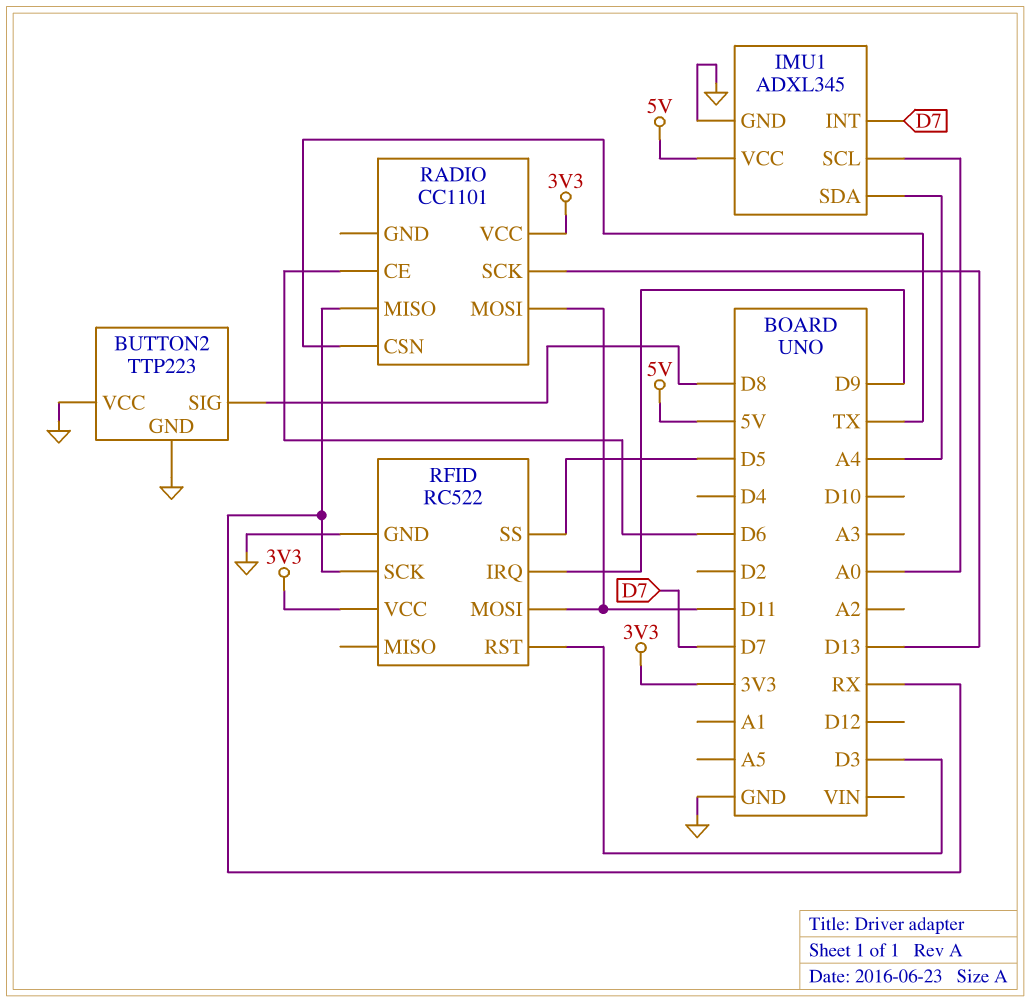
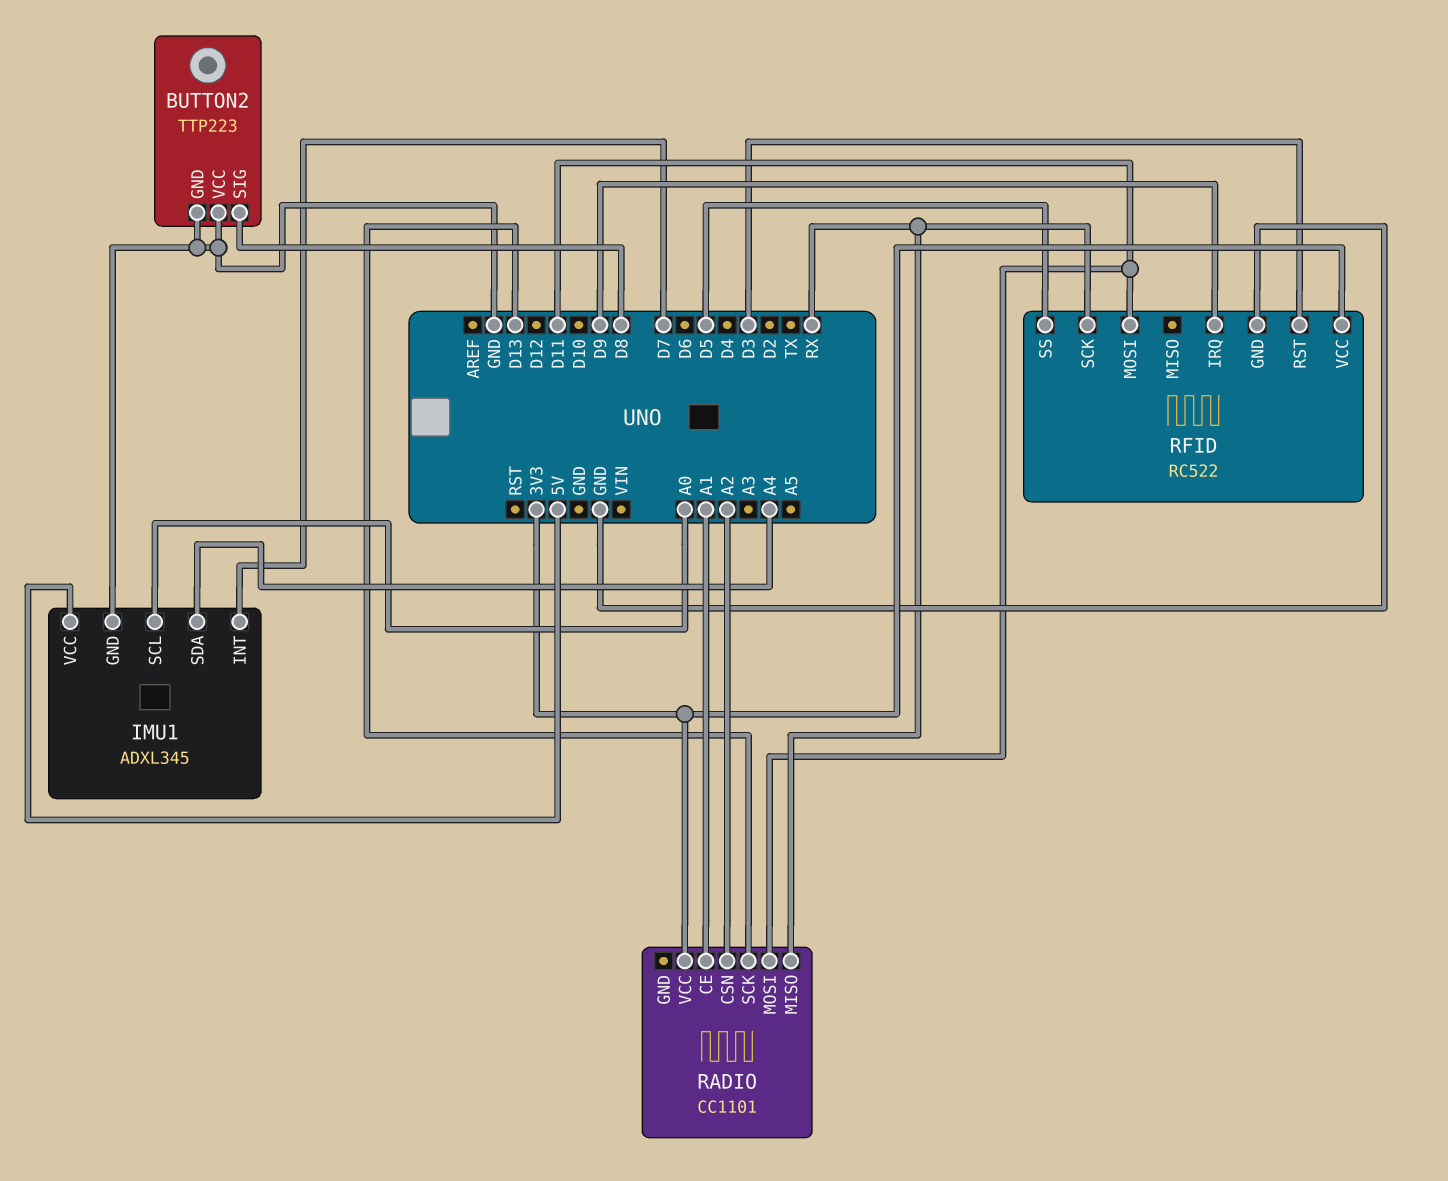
RADIO pin CE: D6 -> A1
RADIO pin CSN: TX -> A2

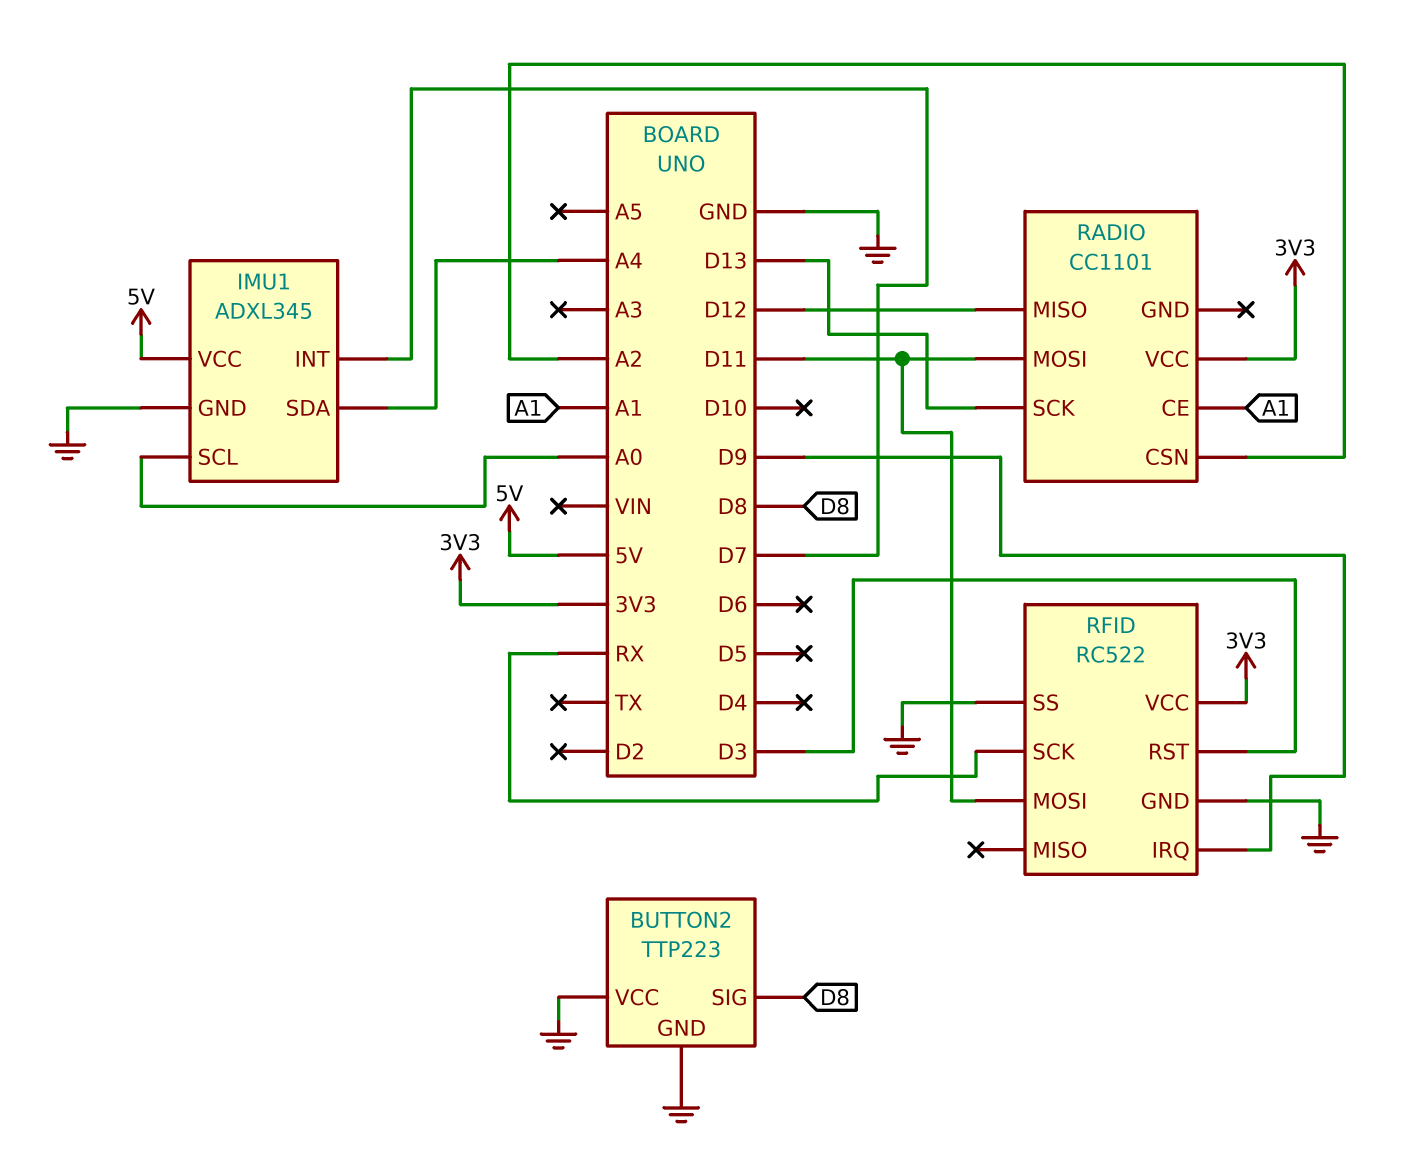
RADIO pin MISO: RX -> D12
RFID pin SS: D5 -> GND

